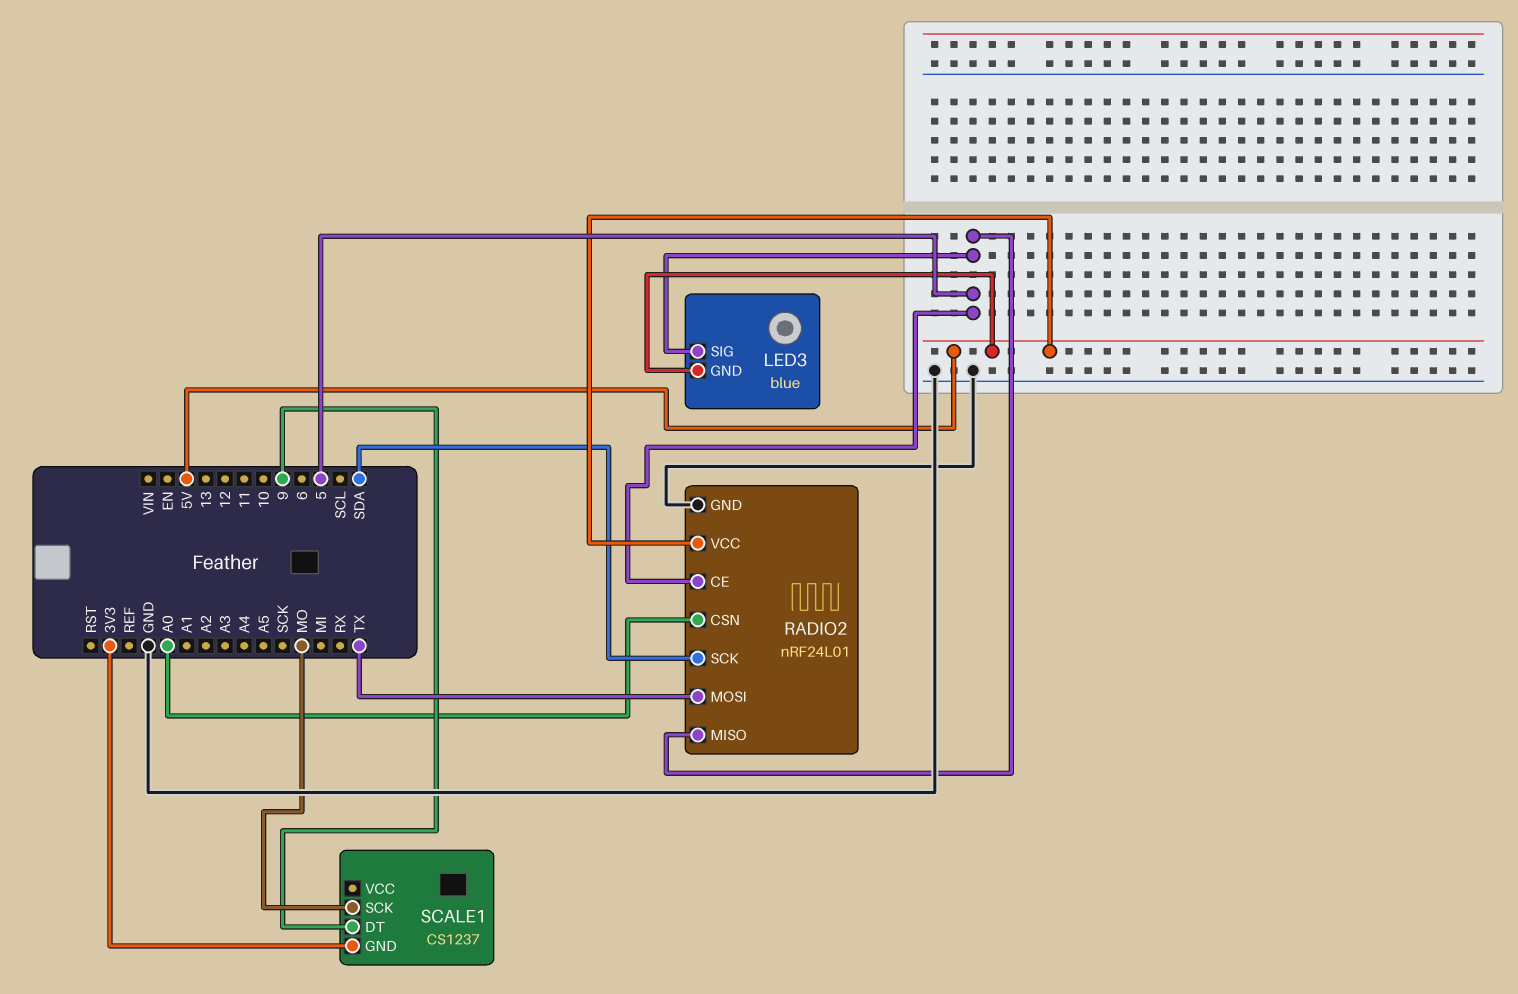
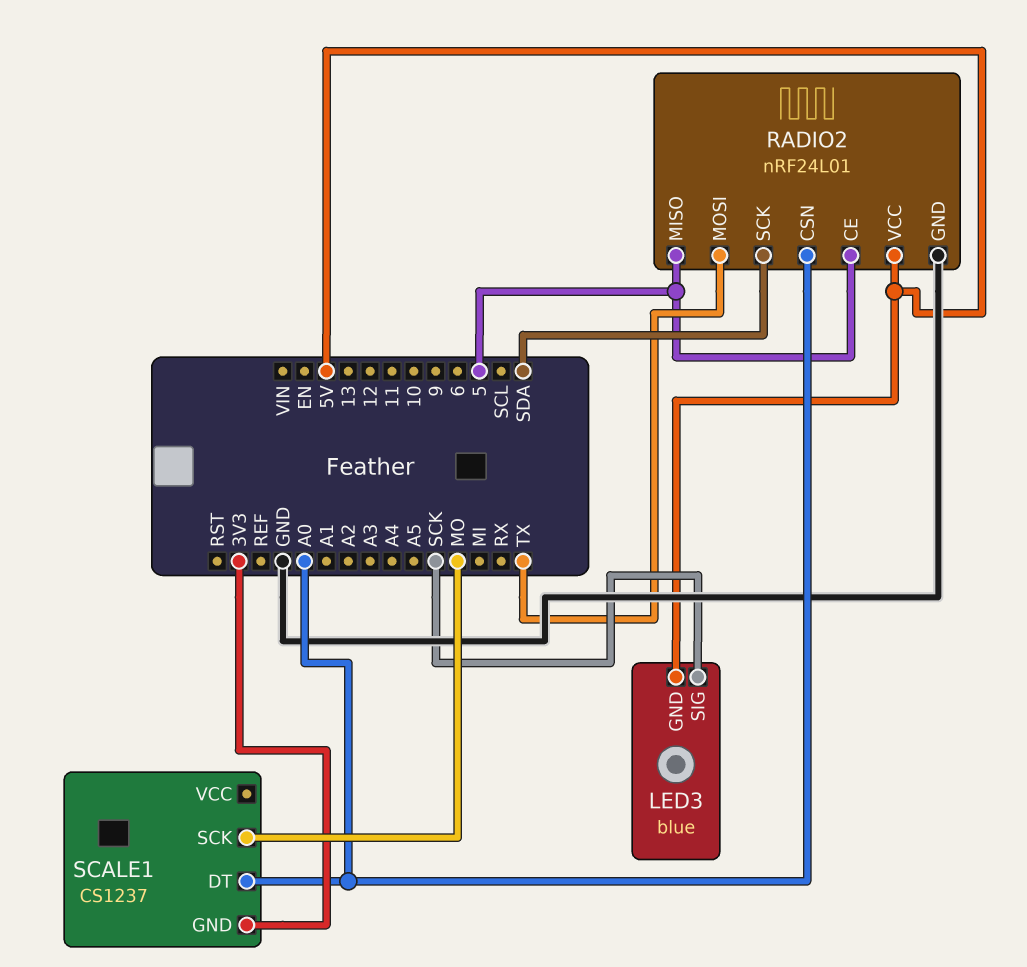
LED3 pin SIG: 5 -> SCK
SCALE1 pin DT: 9 -> A0

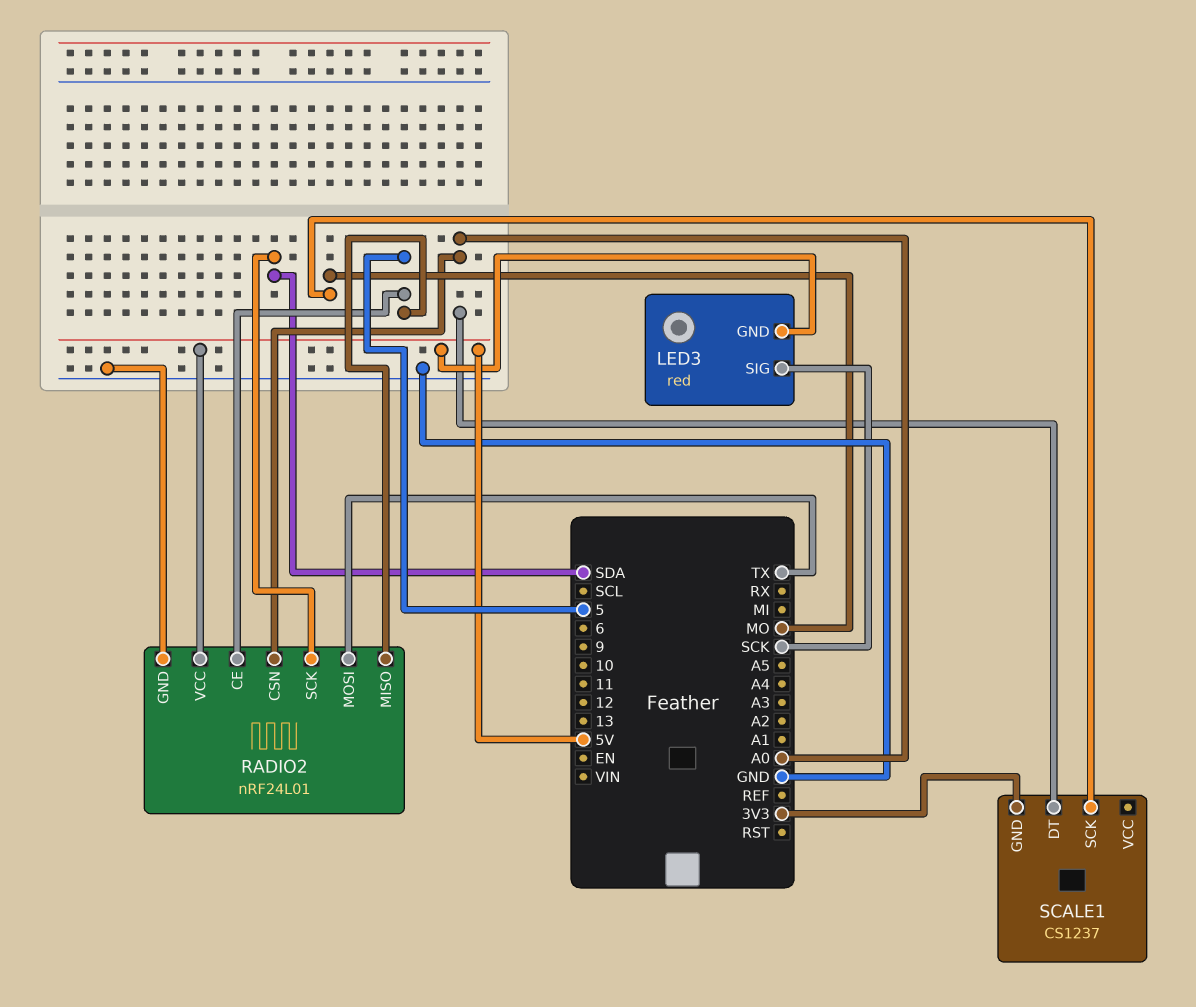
LED3: blue -> red

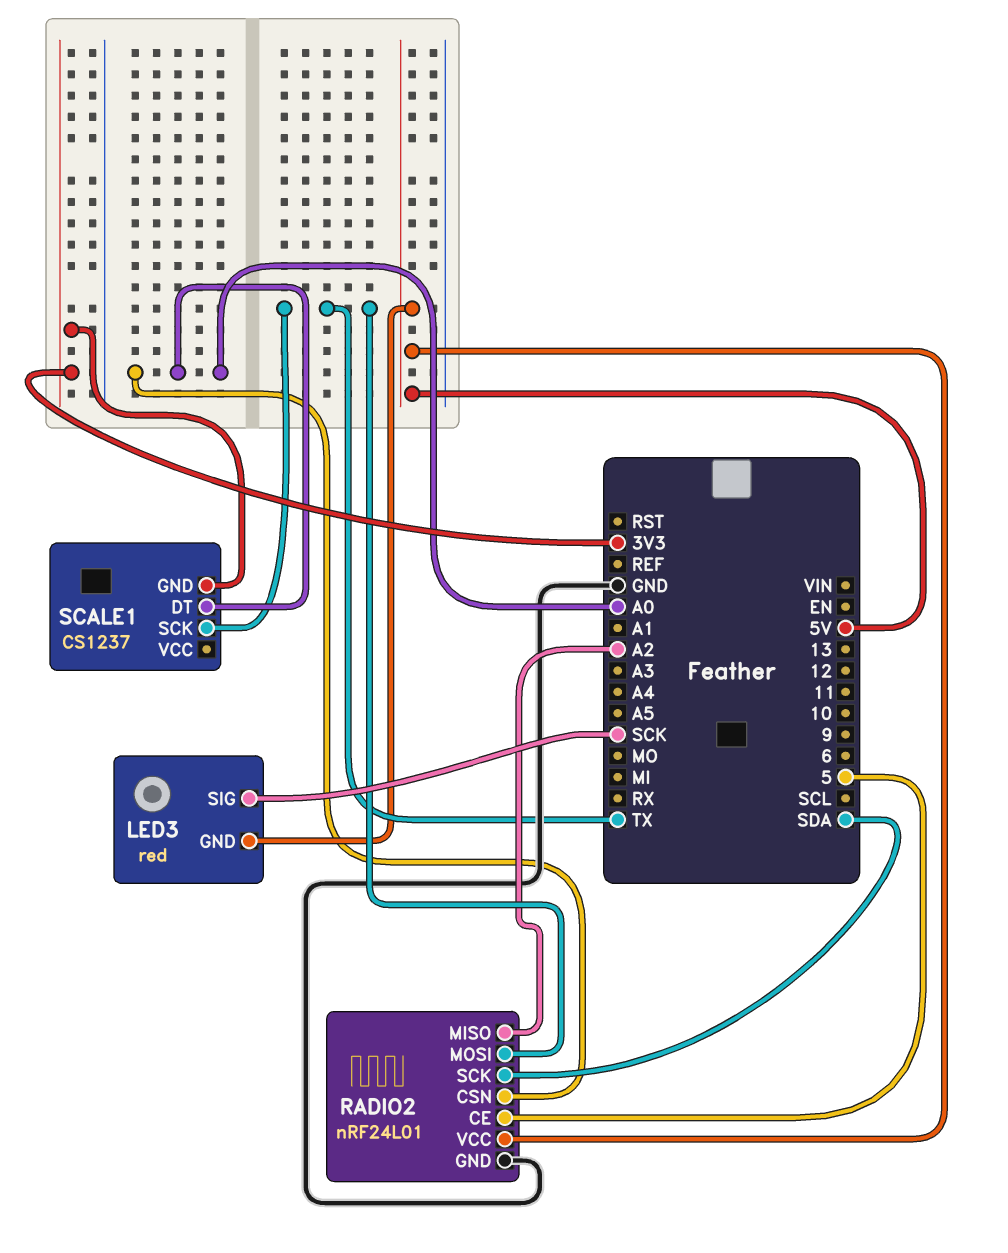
RADIO2 pin MISO: 5 -> A2
SCALE1 pin SCK: MO -> TX

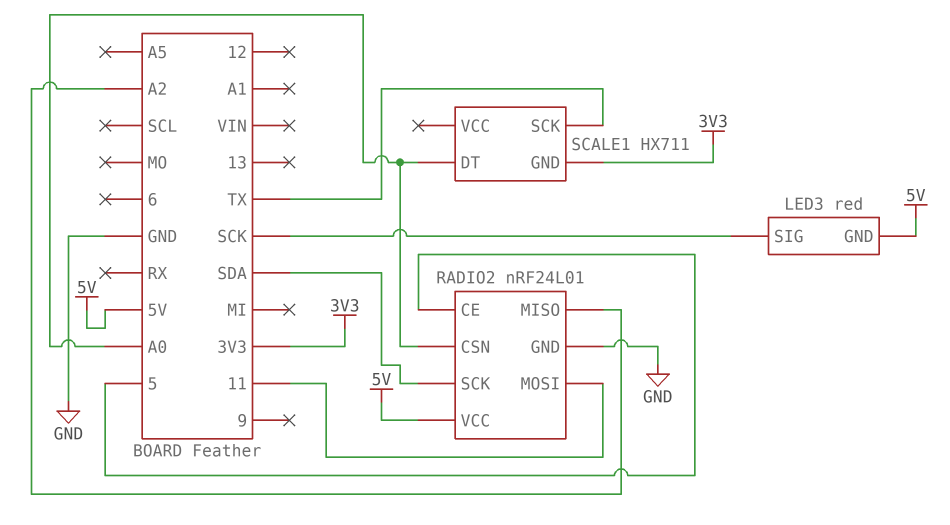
RADIO2 pin MOSI: TX -> 11
SCALE1: CS1237 -> HX711

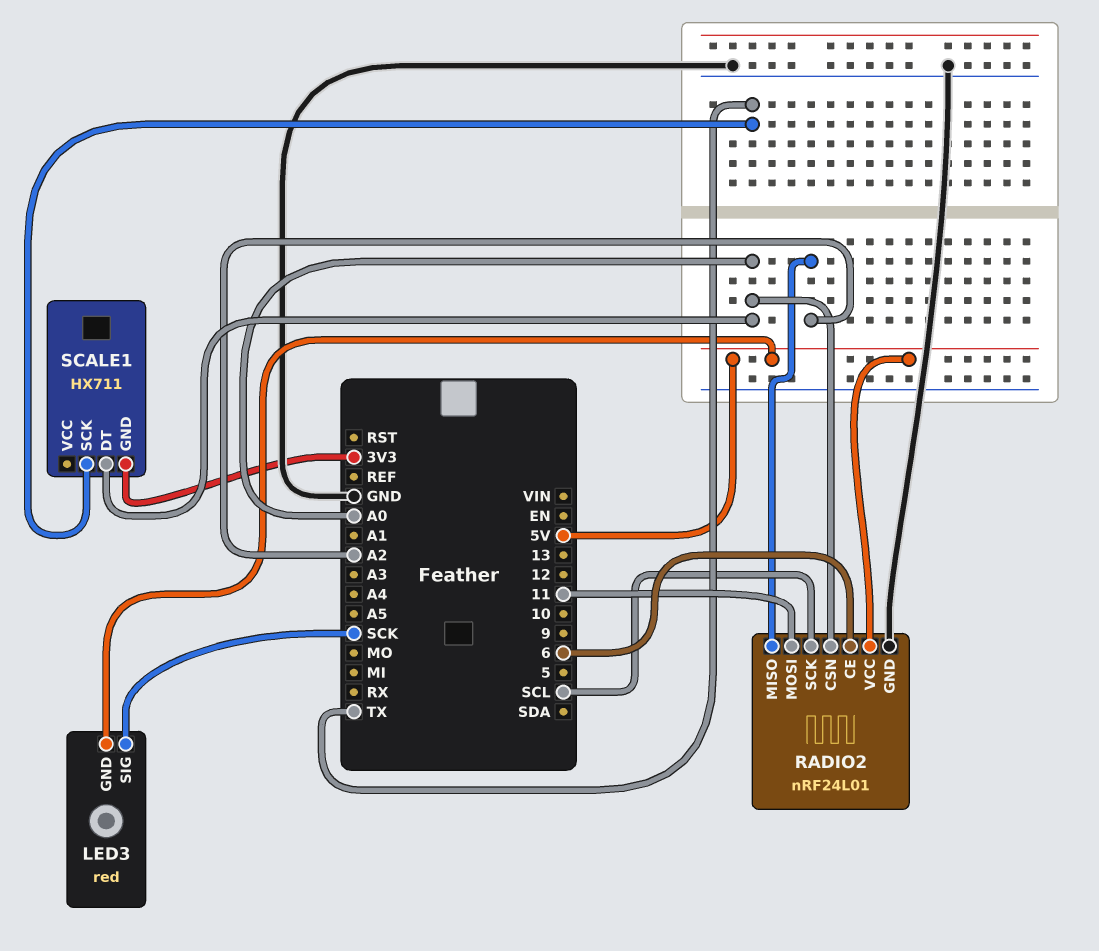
RADIO2 pin CE: 5 -> 6
RADIO2 pin SCK: SDA -> SCL

